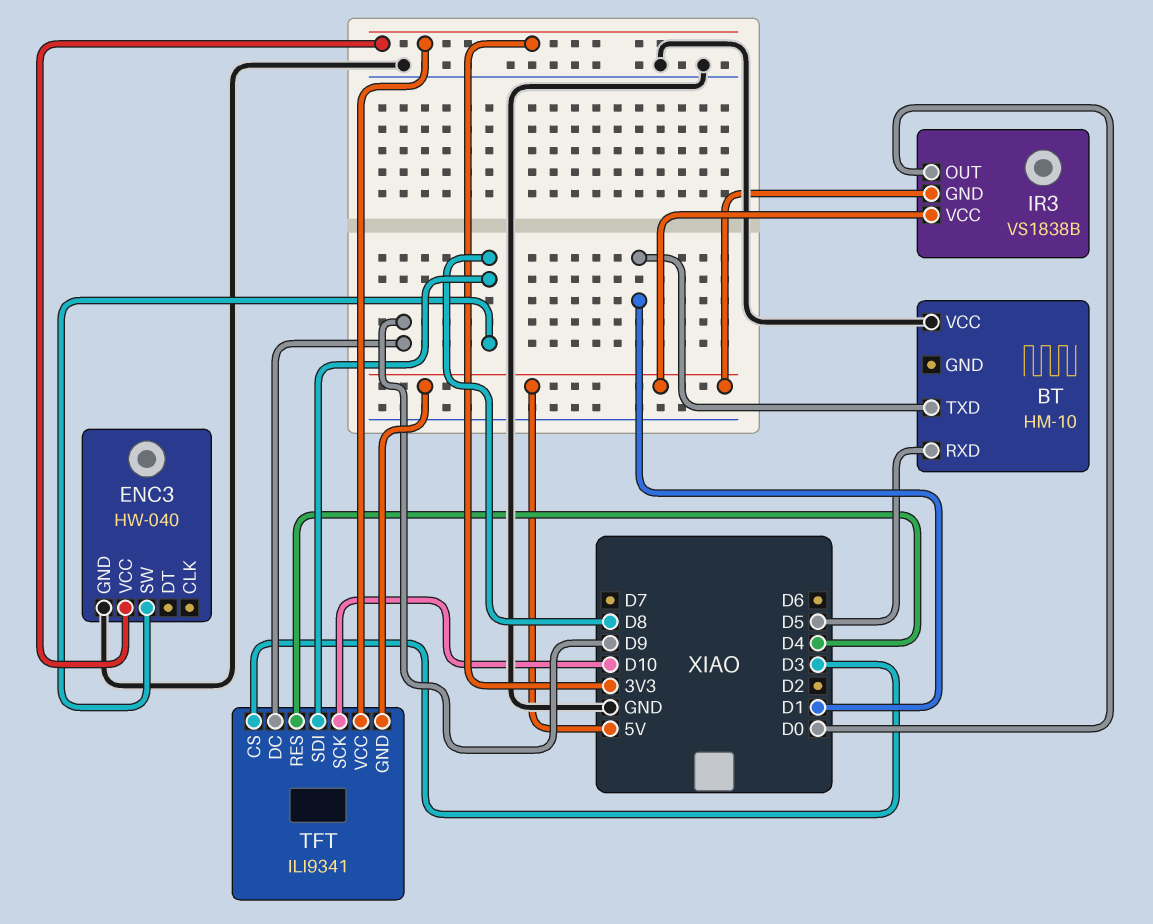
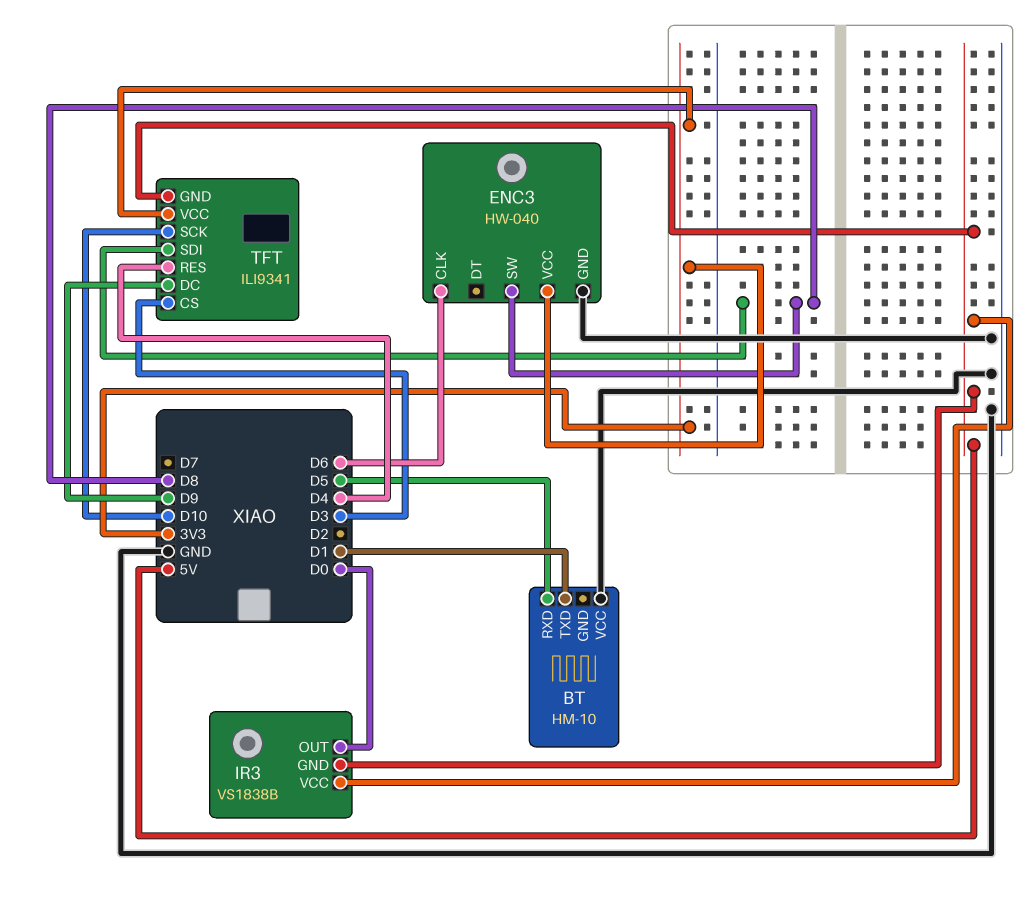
ENC3 pin CLK: none -> D6

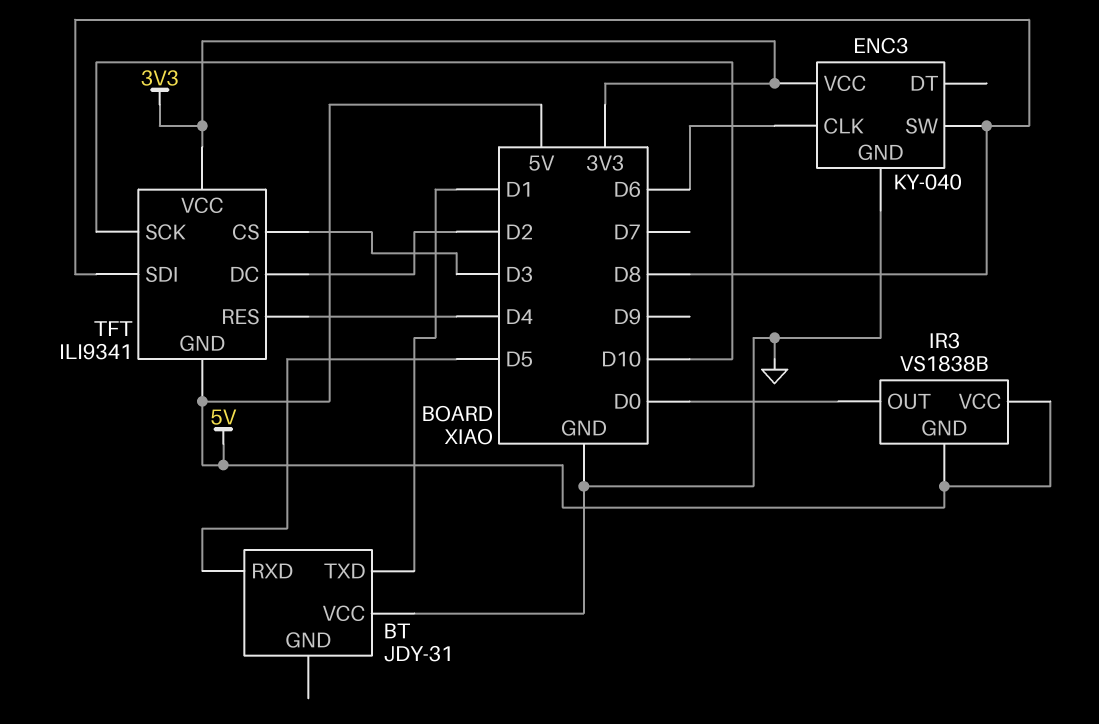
BT: HM-10 -> JDY-31
ENC3: HW-040 -> KY-040
TFT pin DC: D9 -> D2

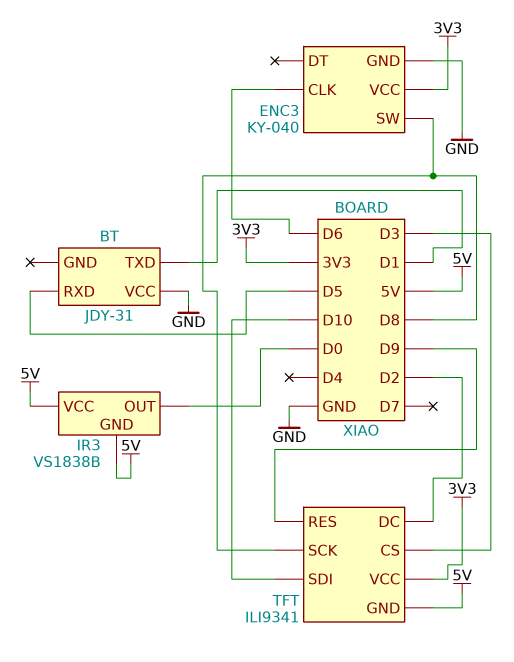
TFT pin RES: D4 -> D9
TFT pin SCK: D10 -> D8
TFT pin SDI: D8 -> D10

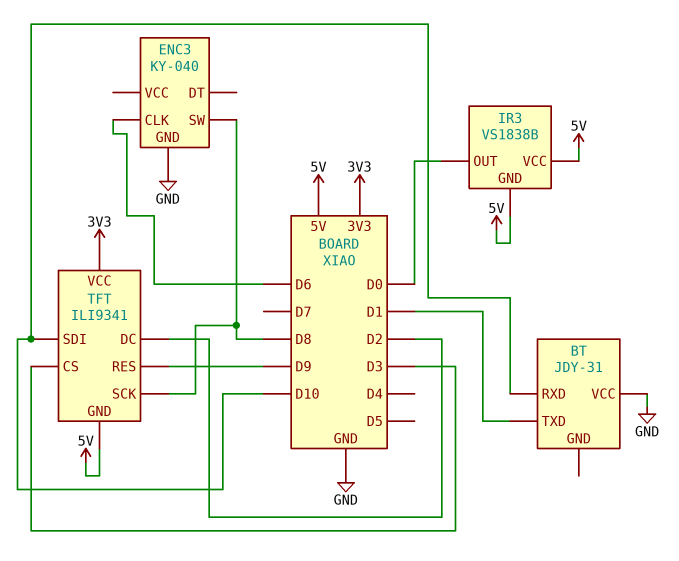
BT pin RXD: D5 -> D10
ENC3 pin VCC: 3V3 -> none

